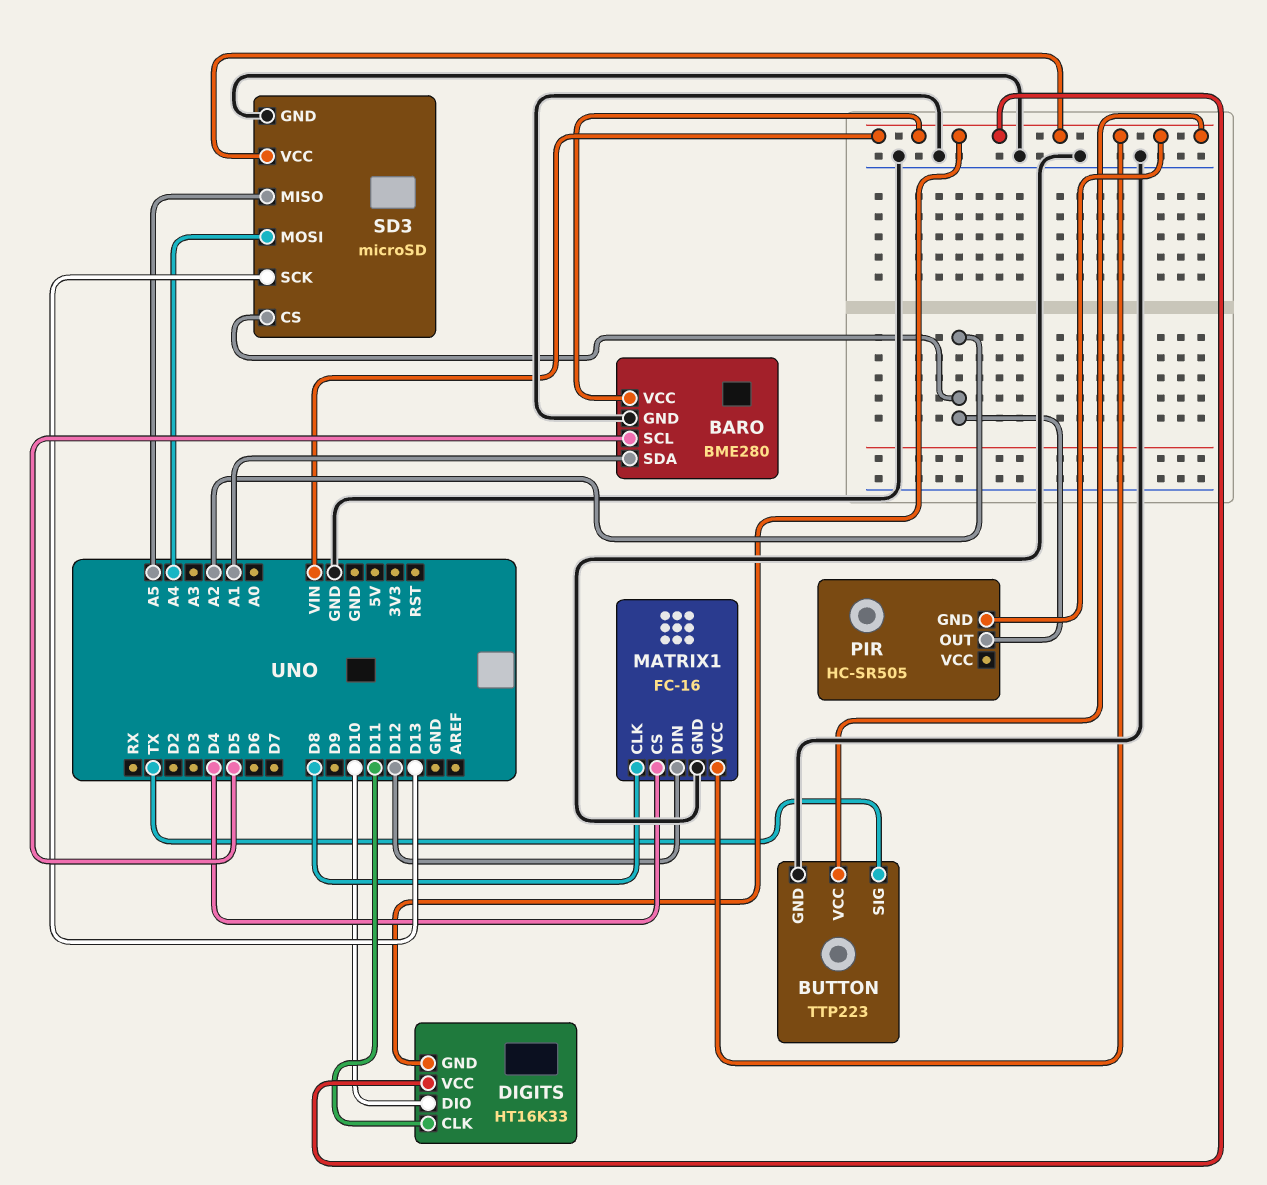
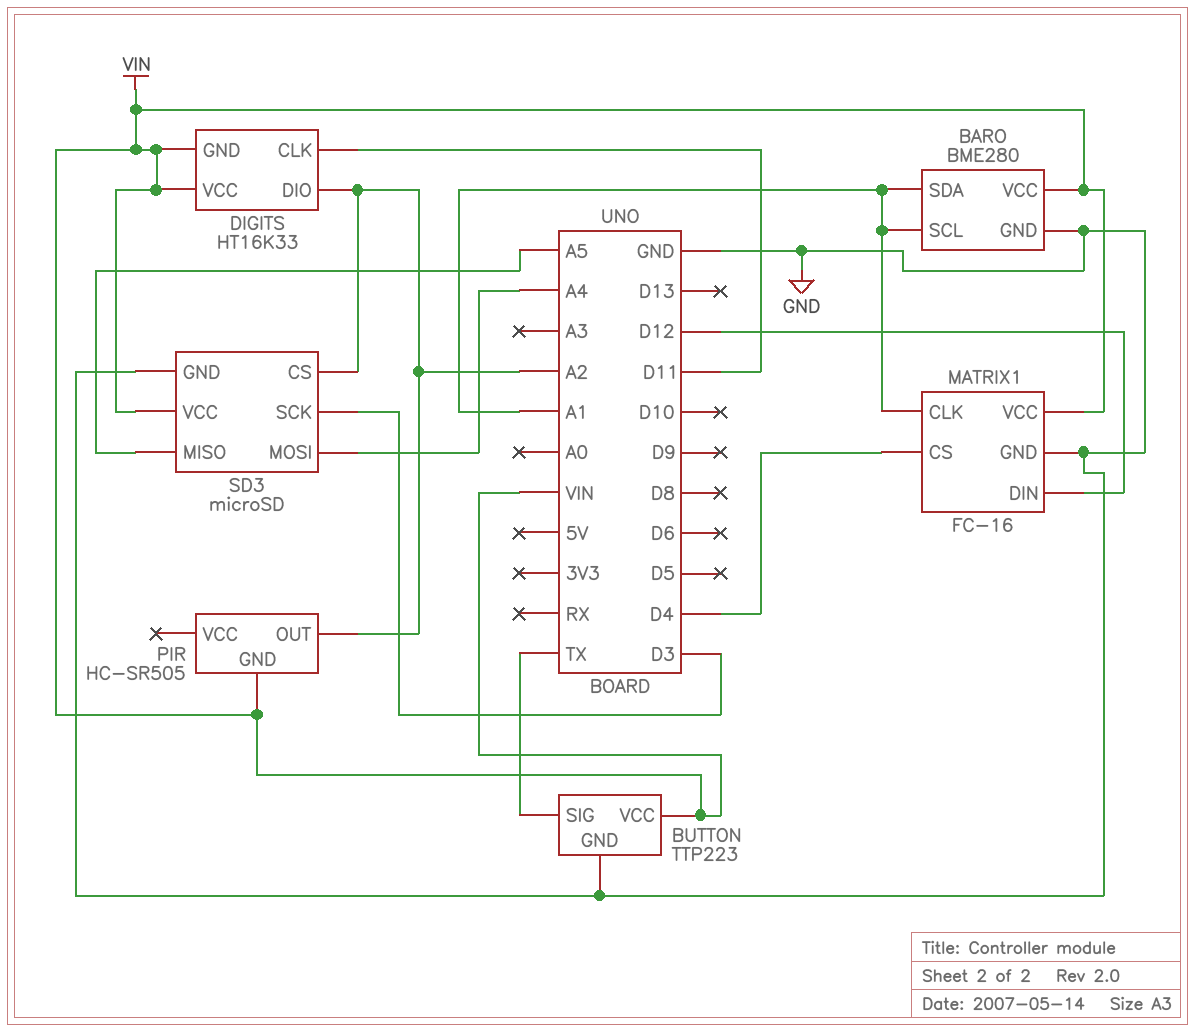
BARO pin SCL: D5 -> A1
DIGITS pin DIO: D10 -> A2
MATRIX1 pin CLK: D8 -> A1
SD3 pin SCK: D13 -> D3

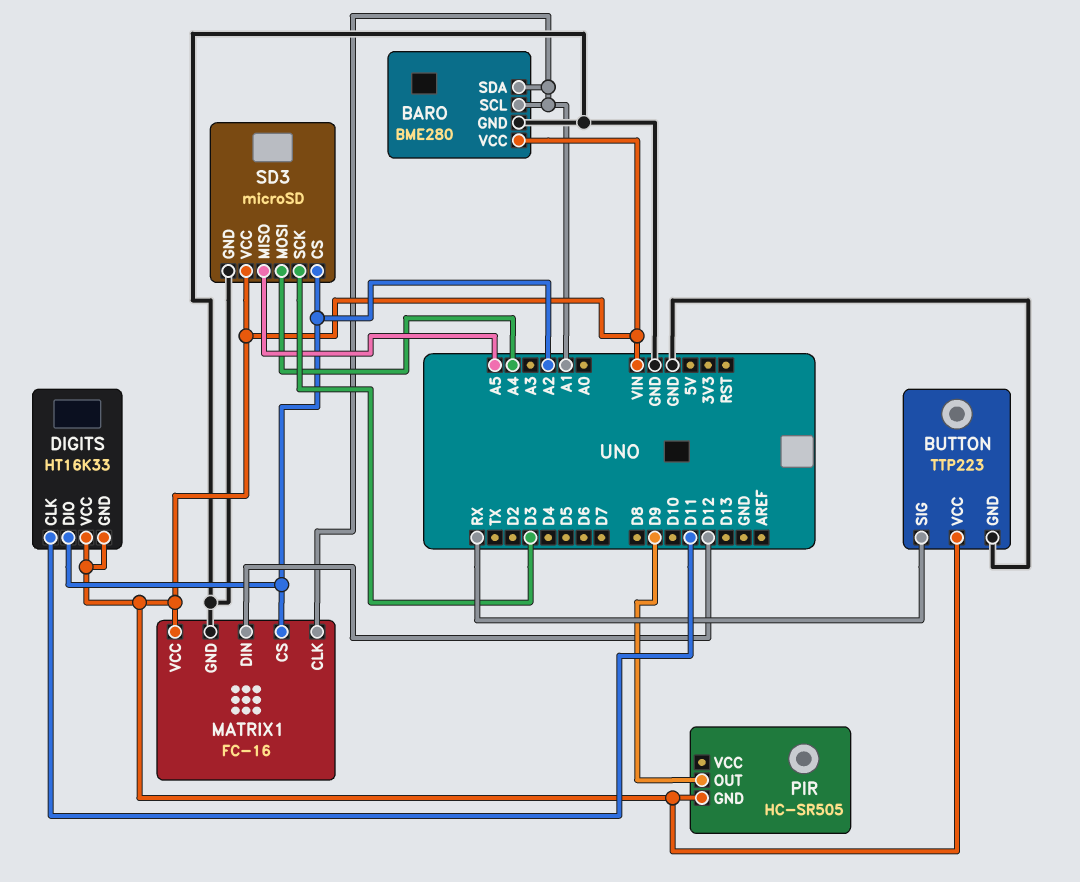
BUTTON pin SIG: TX -> RX
MATRIX1 pin CS: D4 -> A2
PIR pin OUT: A2 -> D9

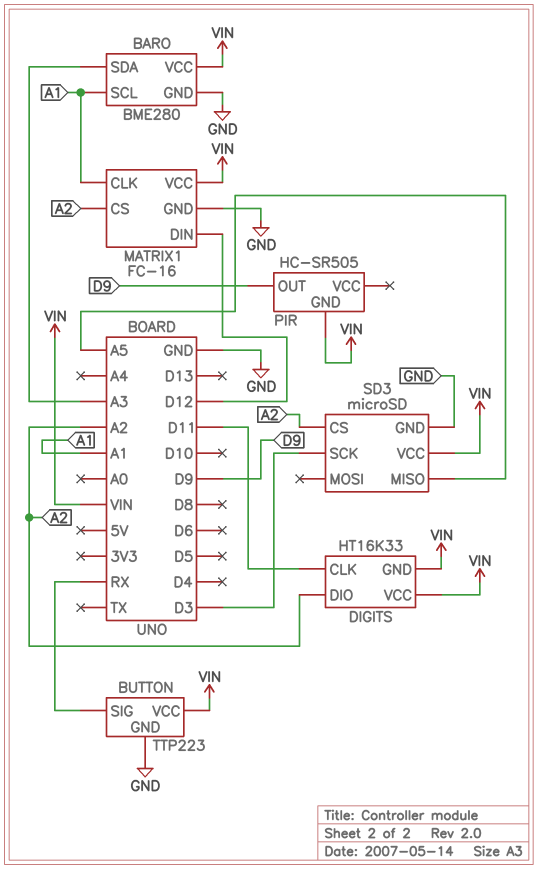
BARO pin SDA: A1 -> A3
SD3 pin MOSI: A4 -> none

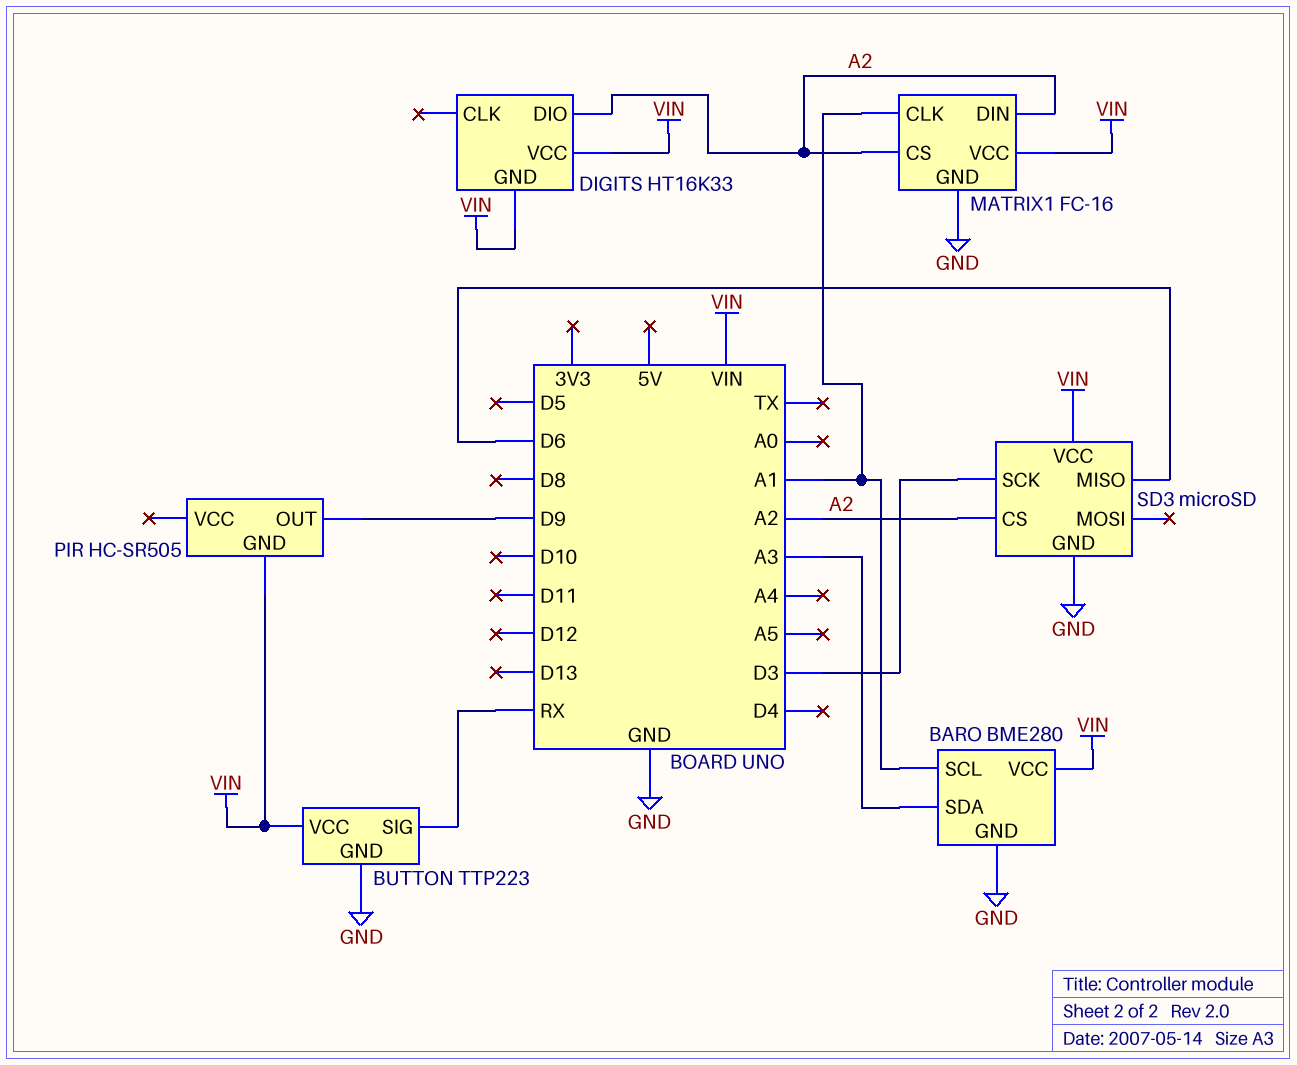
DIGITS pin CLK: D11 -> none
MATRIX1 pin DIN: D12 -> A2
SD3 pin MISO: A5 -> D6

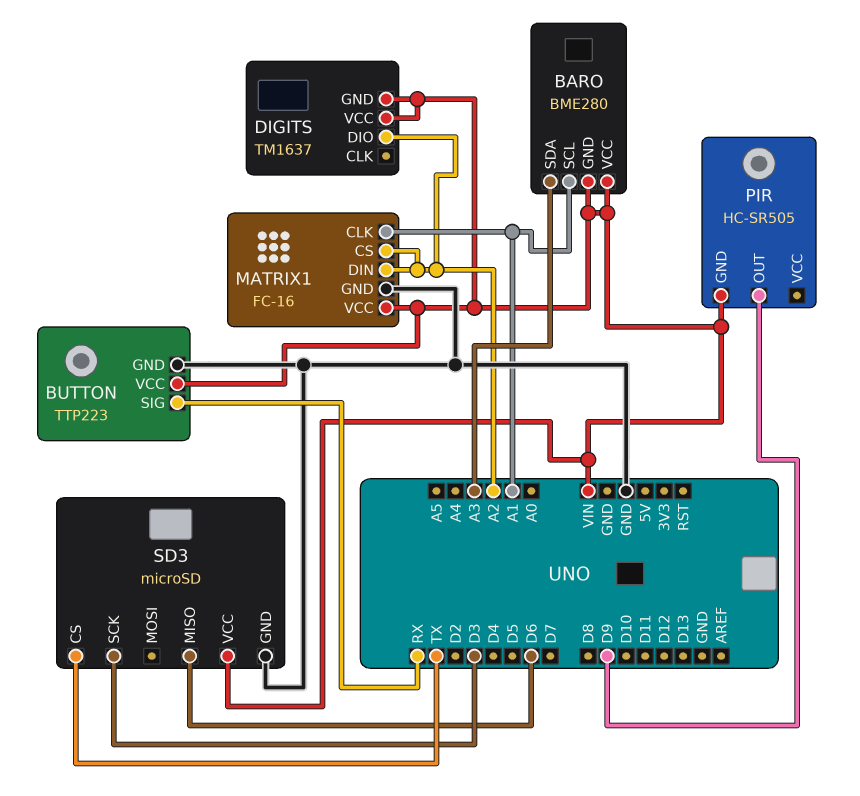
BARO pin GND: GND -> VIN
DIGITS: HT16K33 -> TM1637
SD3 pin CS: A2 -> TX

